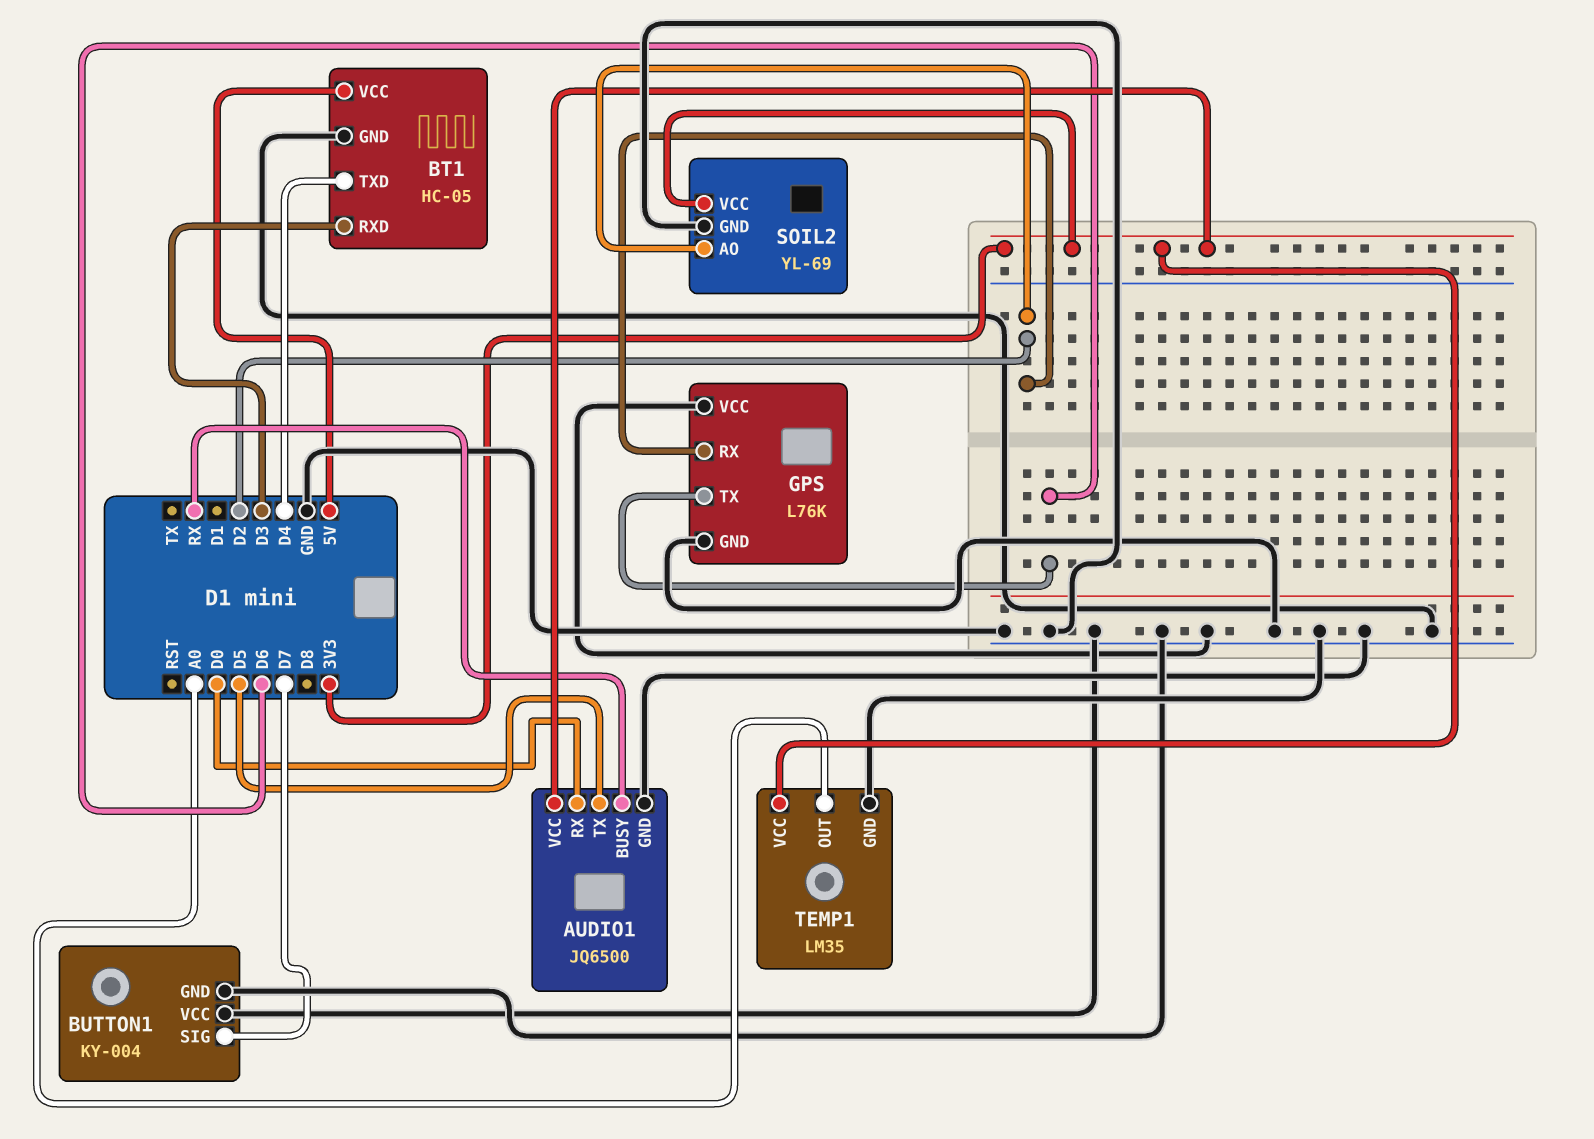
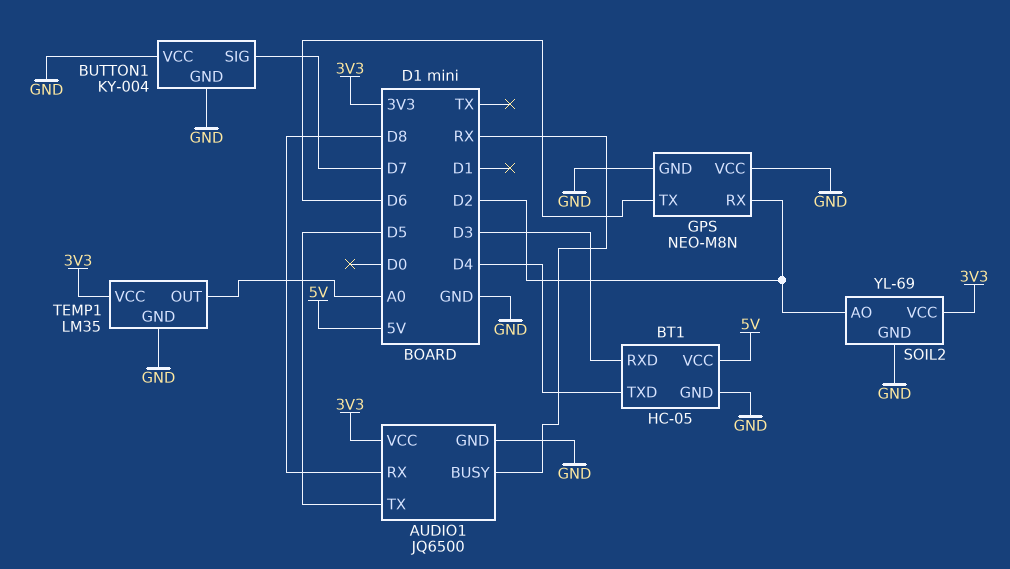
AUDIO1 pin RX: D0 -> D8
GPS: L76K -> NEO-M8N

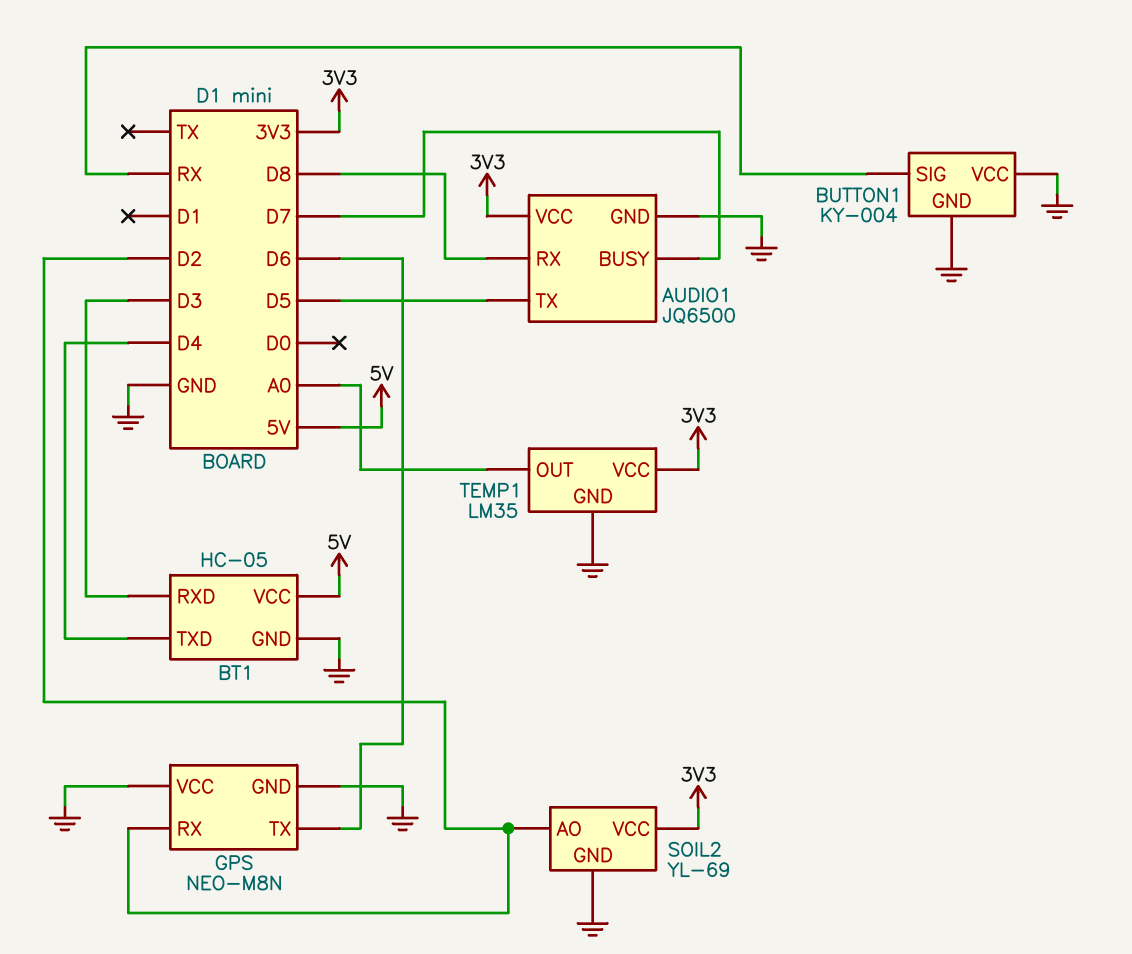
AUDIO1 pin BUSY: RX -> D7
BUTTON1 pin SIG: D7 -> RX

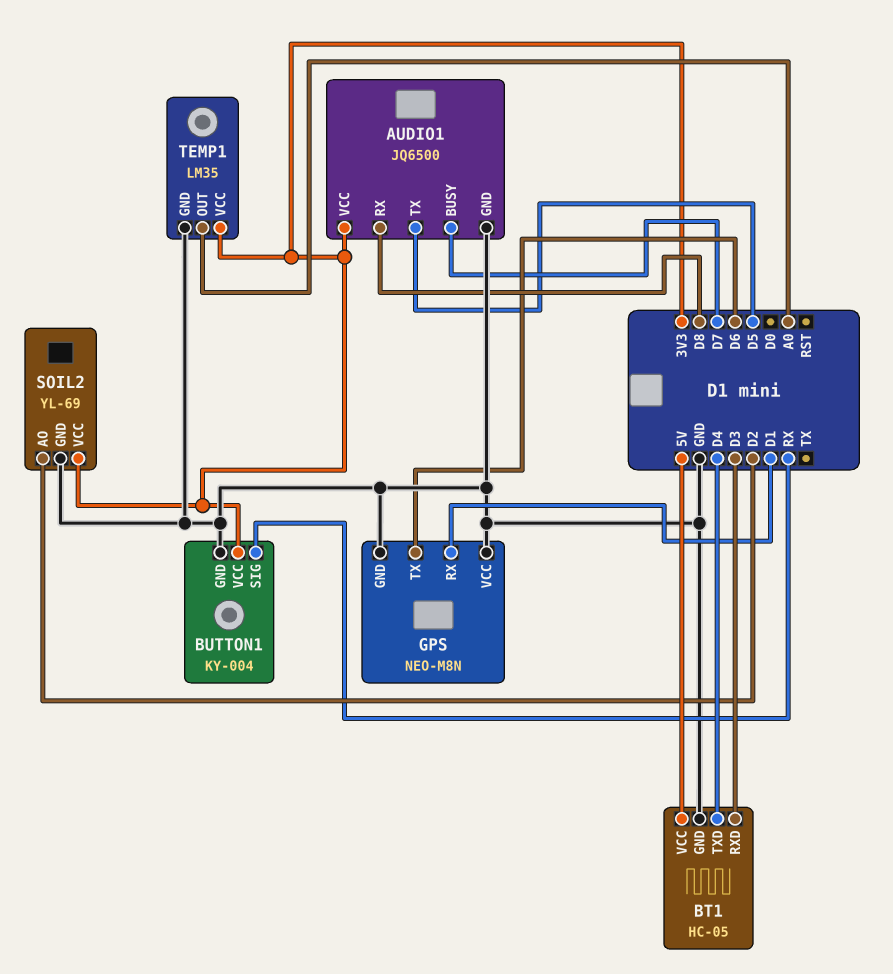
BUTTON1 pin VCC: GND -> 3V3
GPS pin RX: D2 -> D1

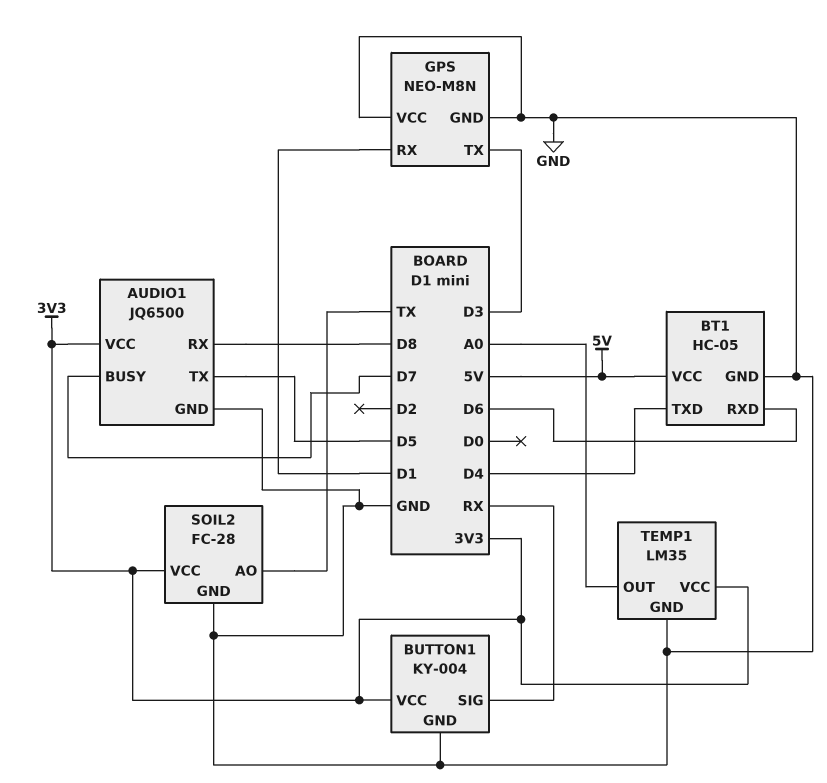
BT1 pin RXD: D3 -> D6
GPS pin TX: D6 -> D3
SOIL2: YL-69 -> FC-28
SOIL2 pin AO: D2 -> TX

